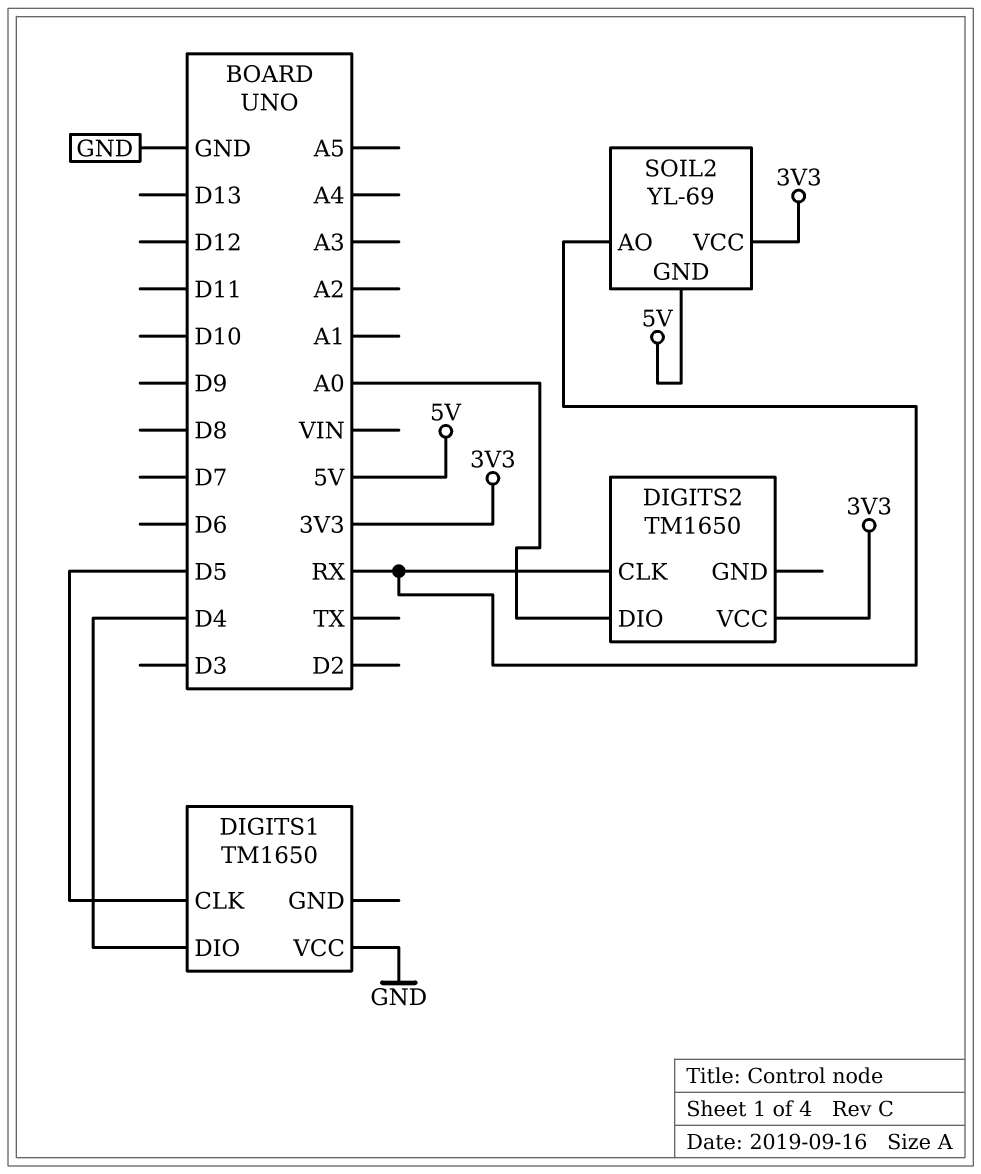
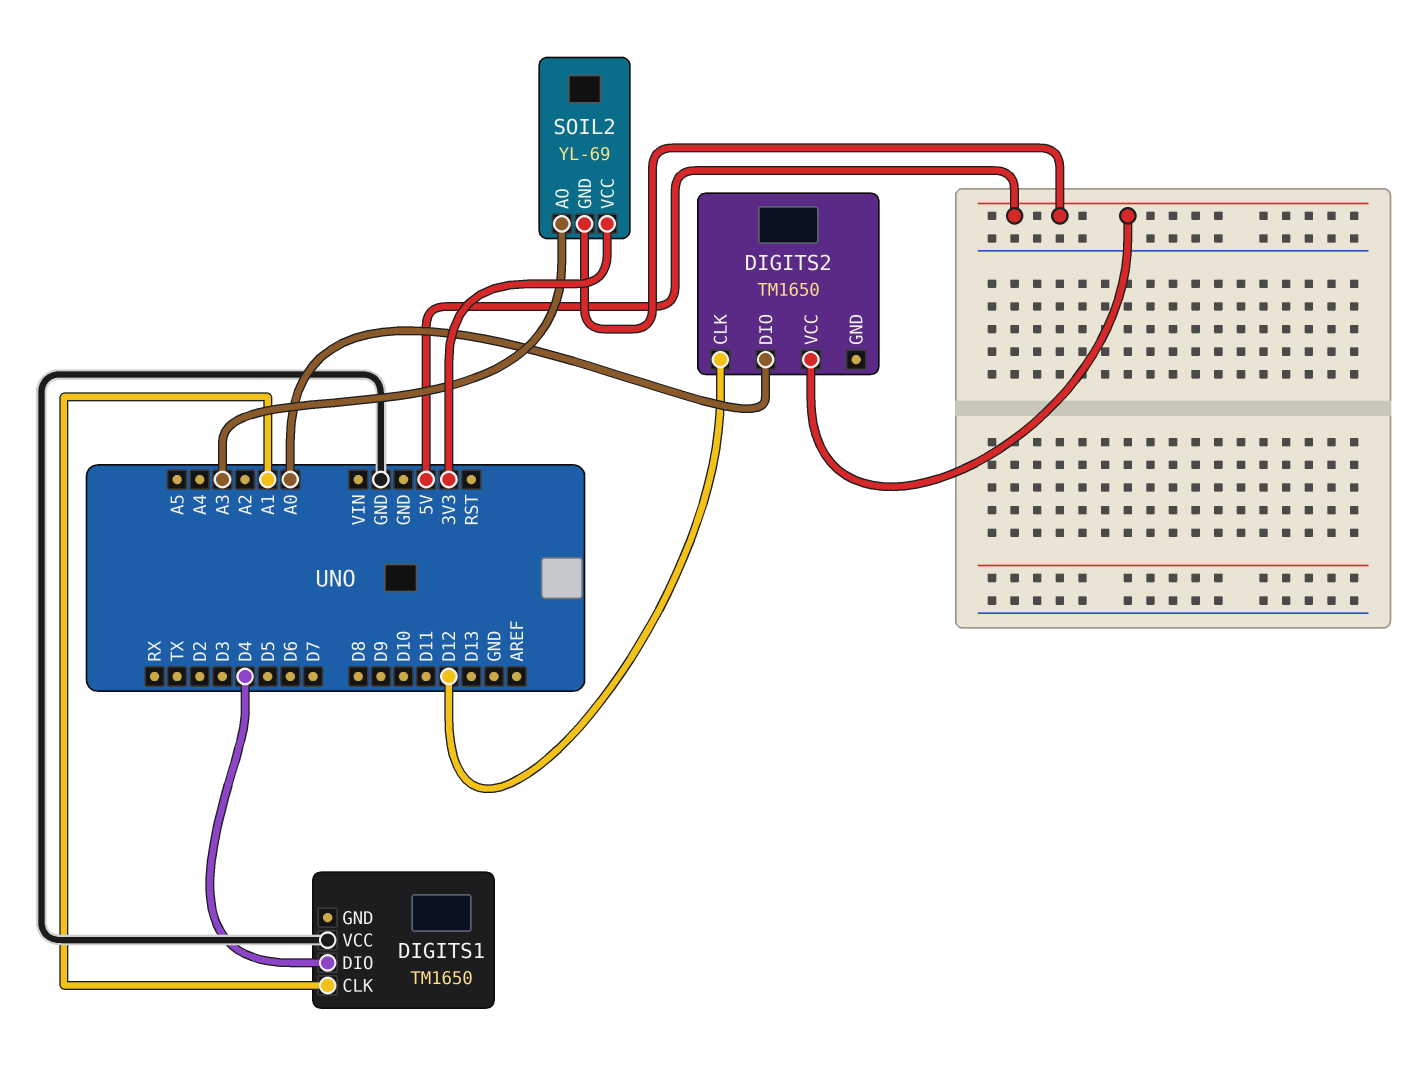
DIGITS1 pin CLK: D5 -> A1
DIGITS2 pin CLK: RX -> D12
DIGITS2 pin VCC: 3V3 -> 5V
SOIL2 pin AO: RX -> A3

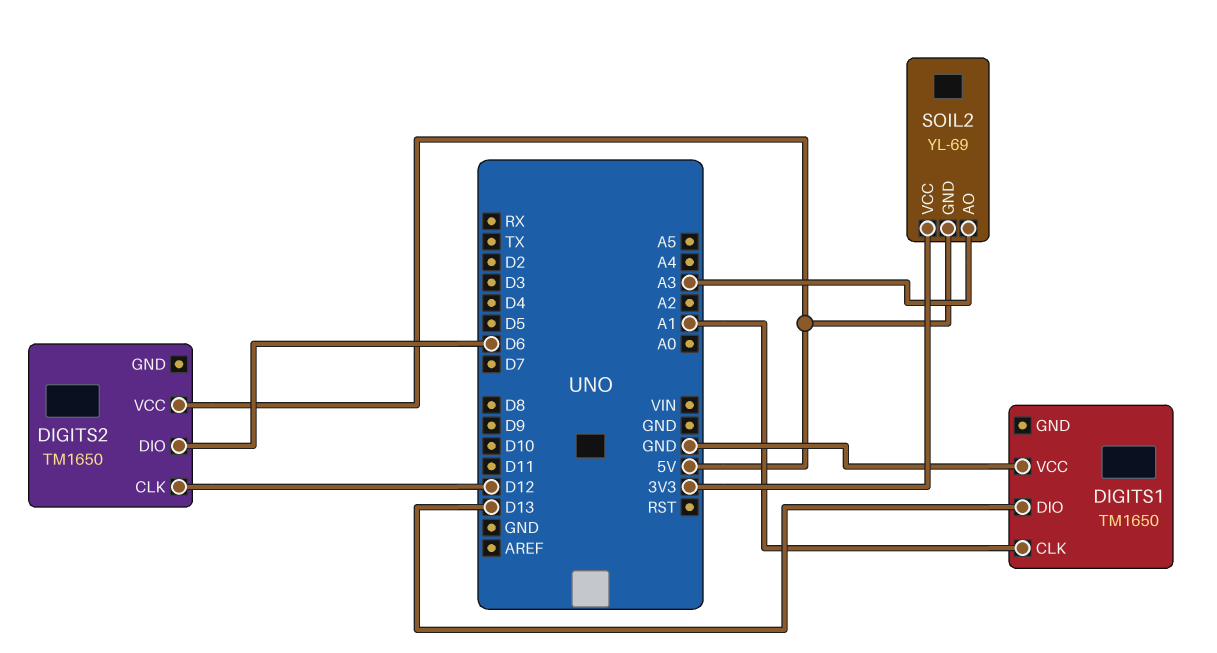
DIGITS1 pin DIO: D4 -> D13
DIGITS2 pin DIO: A0 -> D6

